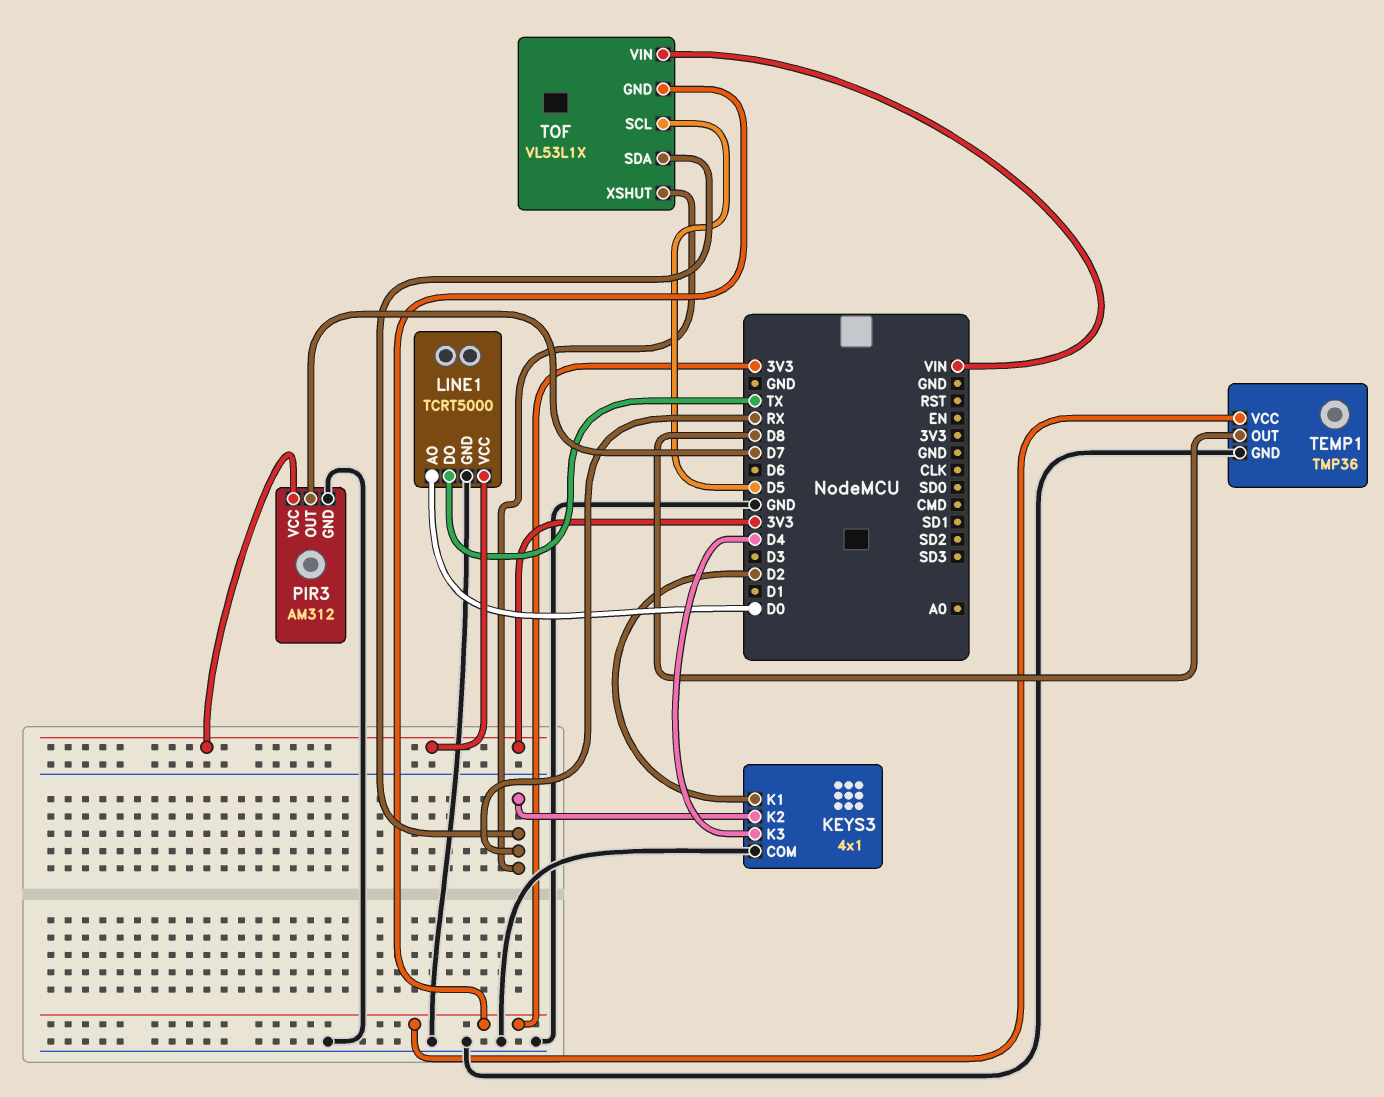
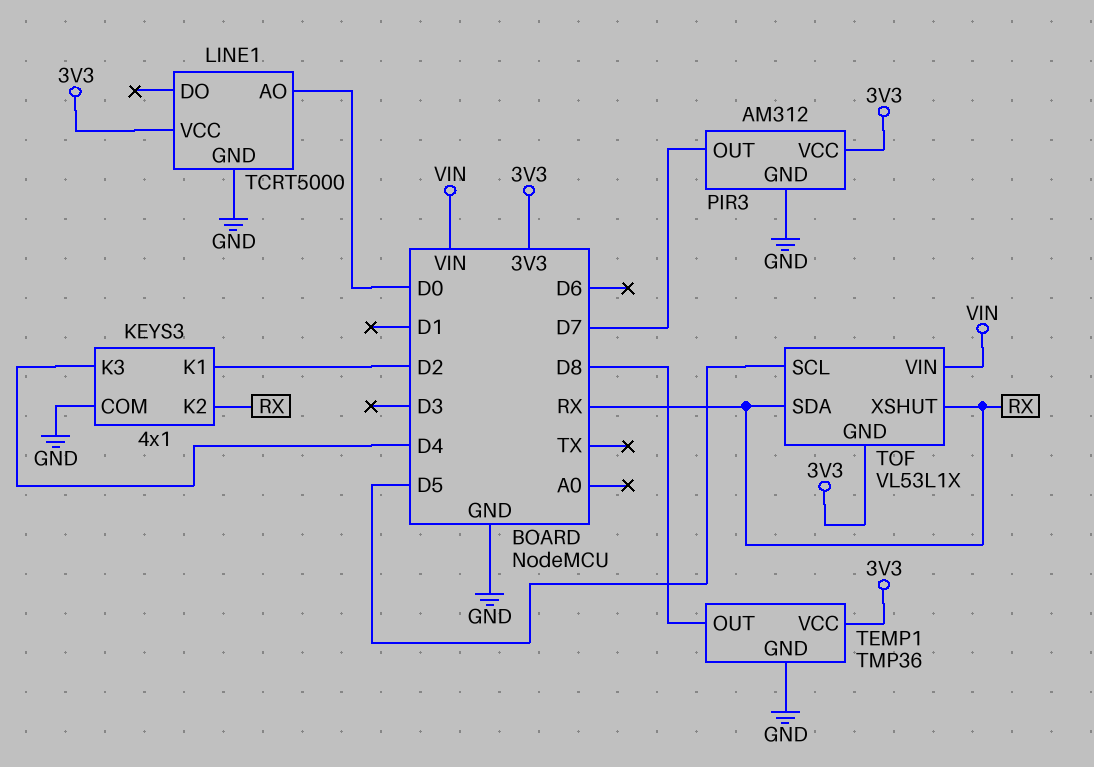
LINE1 pin DO: TX -> none

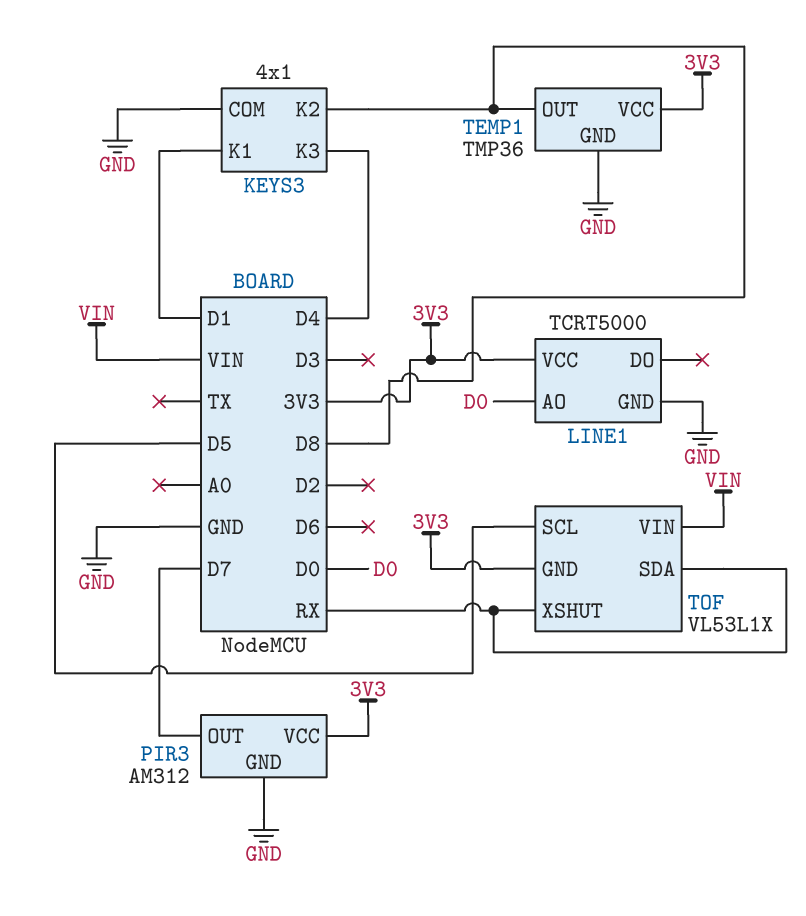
KEYS3 pin K1: D2 -> D1
KEYS3 pin K2: RX -> D8

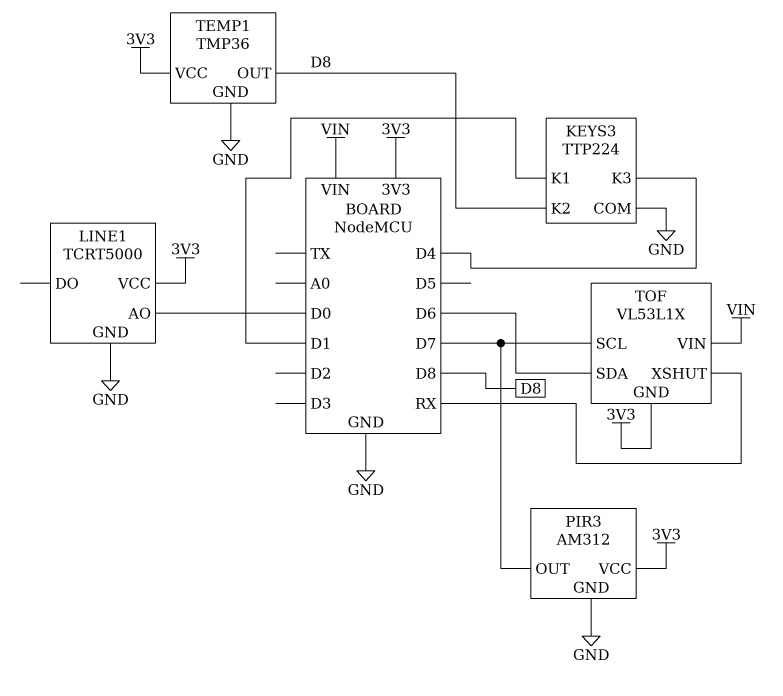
KEYS3: 4x1 -> TTP224
TOF pin SCL: D5 -> D7
TOF pin SDA: RX -> D6

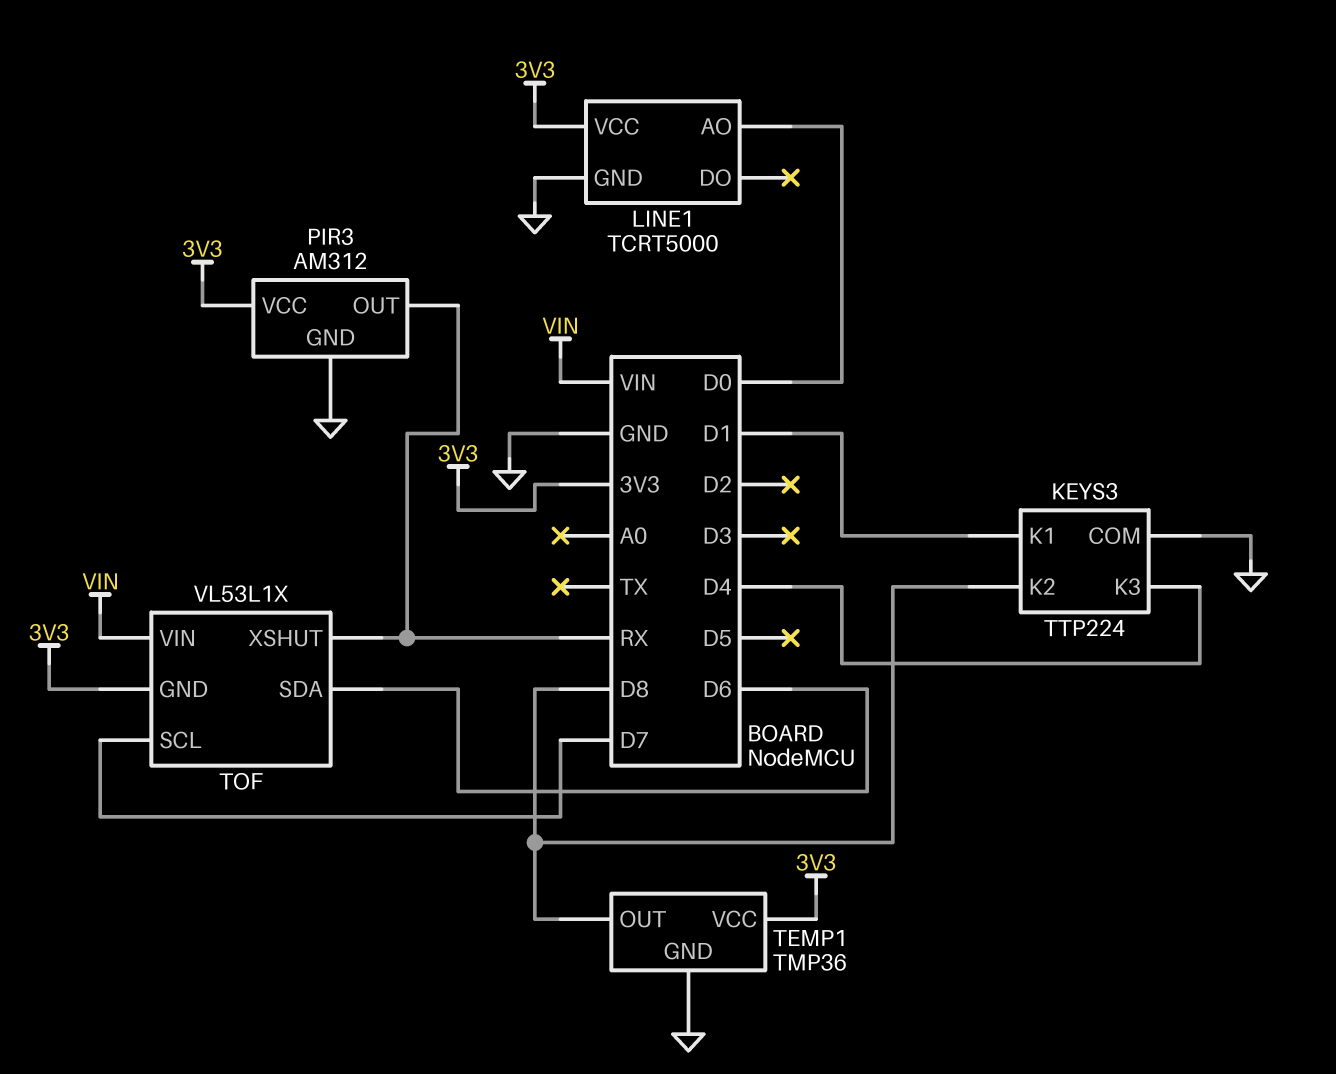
PIR3 pin OUT: D7 -> RX

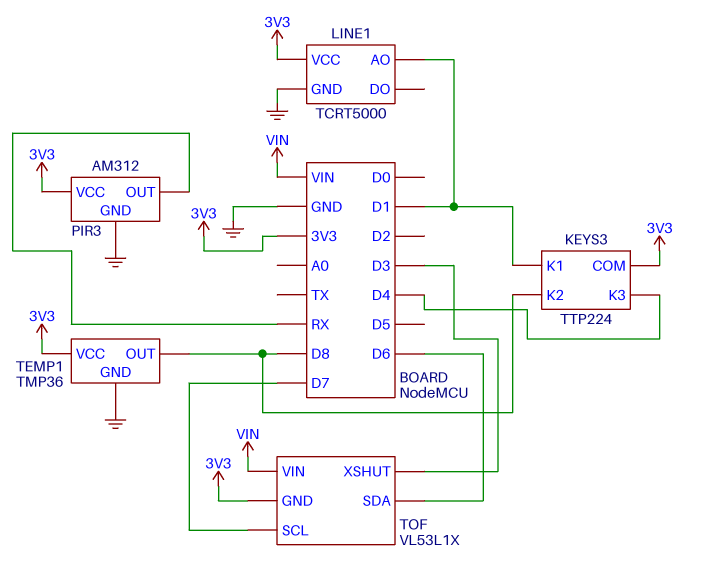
KEYS3 pin COM: GND -> 3V3
LINE1 pin AO: D0 -> D1
TOF pin XSHUT: RX -> D3

